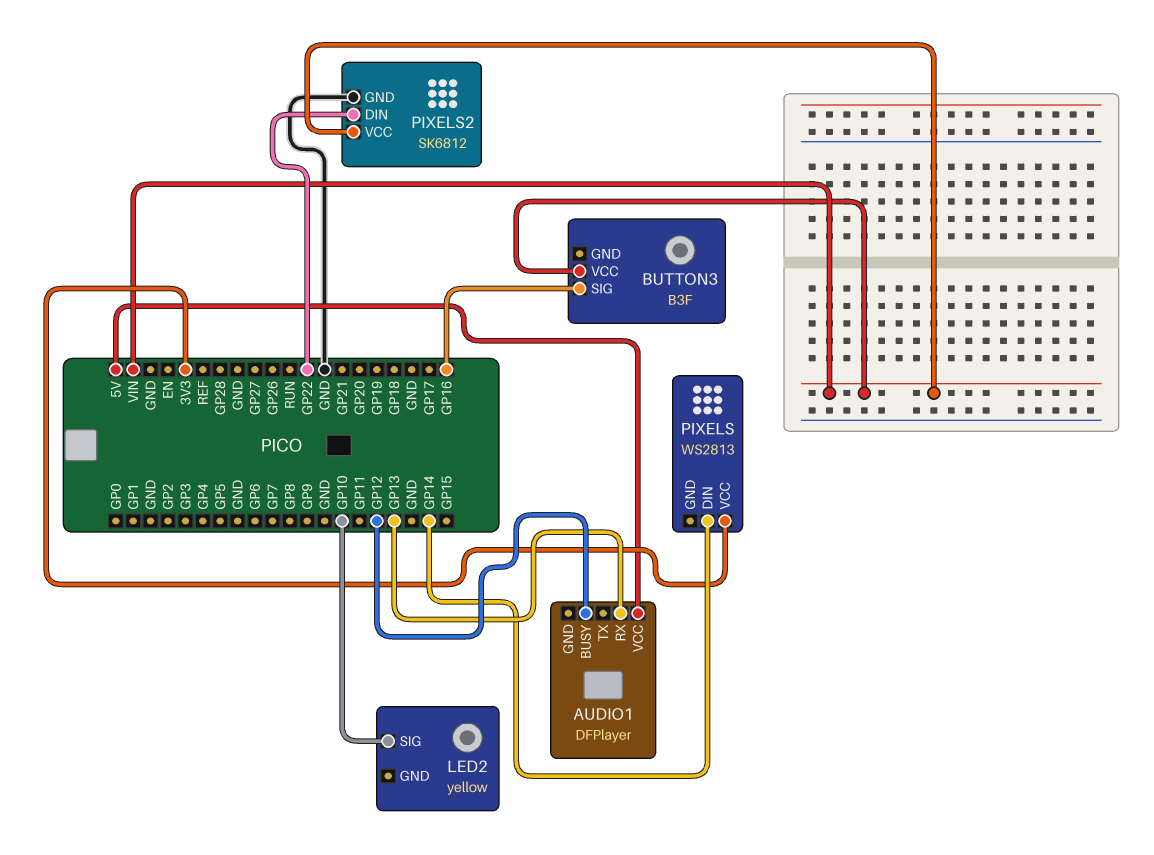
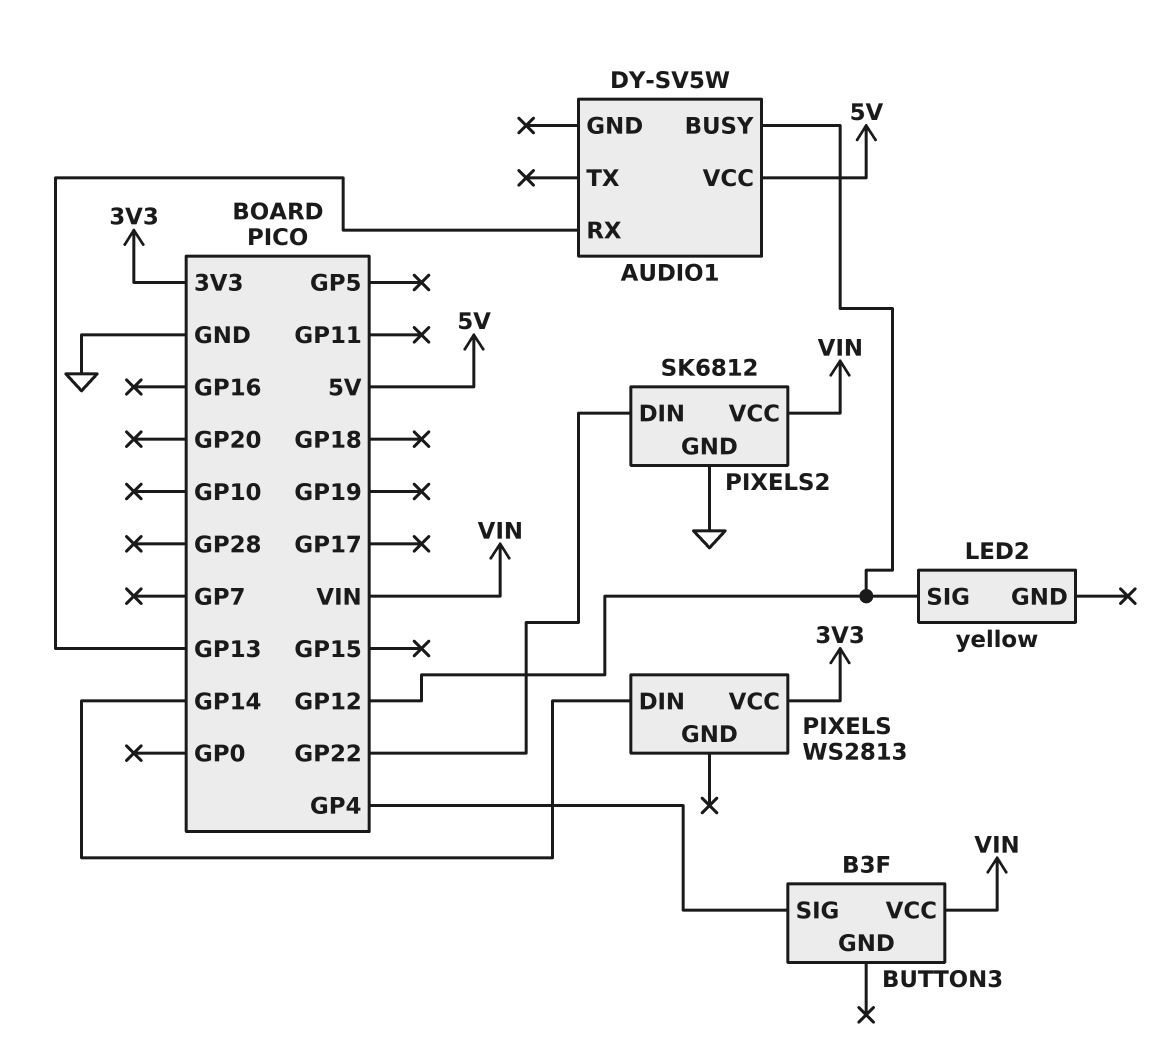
AUDIO1: DFPlayer -> DY-SV5W
BUTTON3 pin SIG: GP16 -> GP4
LED2 pin SIG: GP10 -> GP12

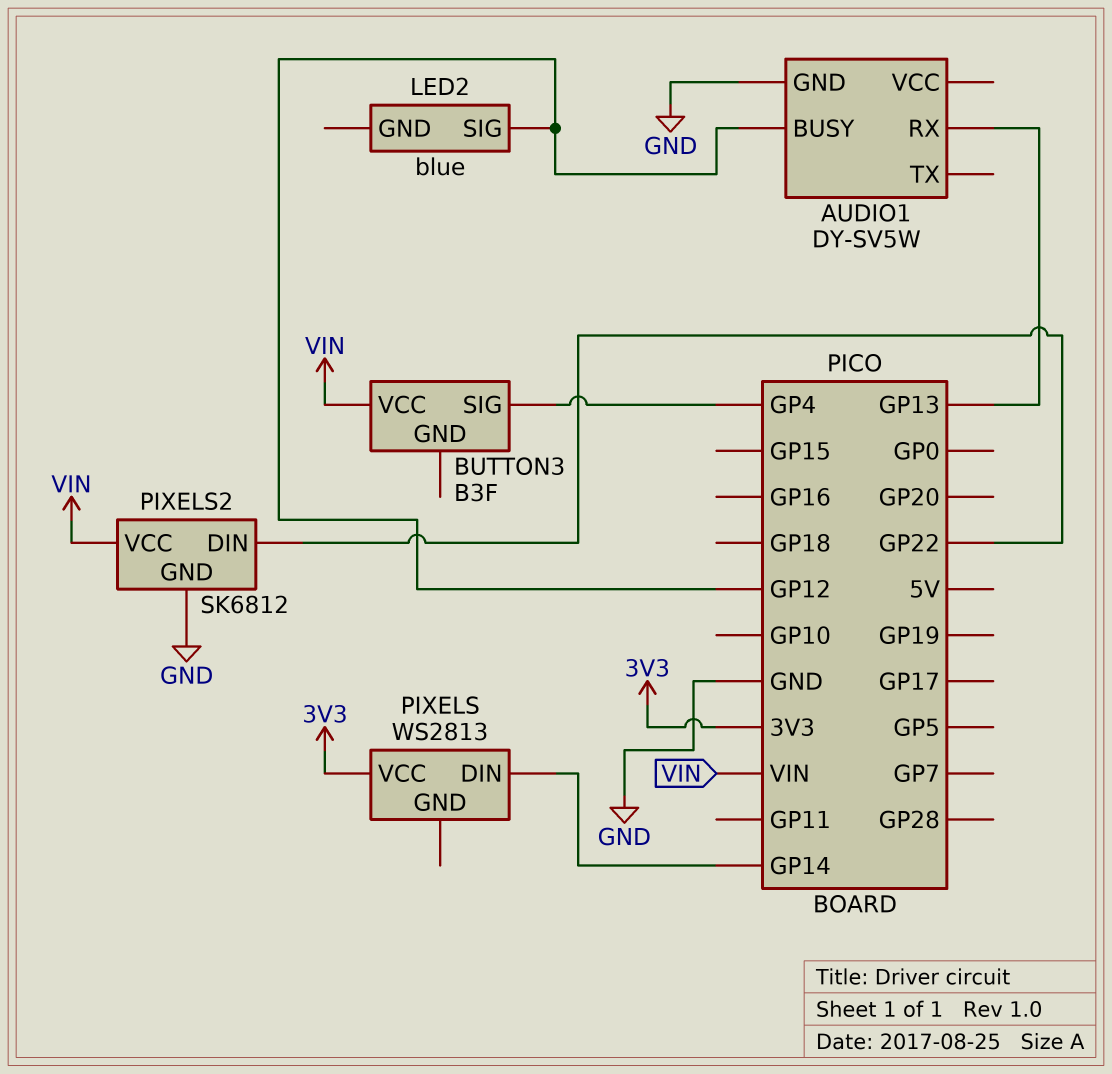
AUDIO1 pin GND: none -> GND
AUDIO1 pin VCC: 5V -> none
LED2: yellow -> blue

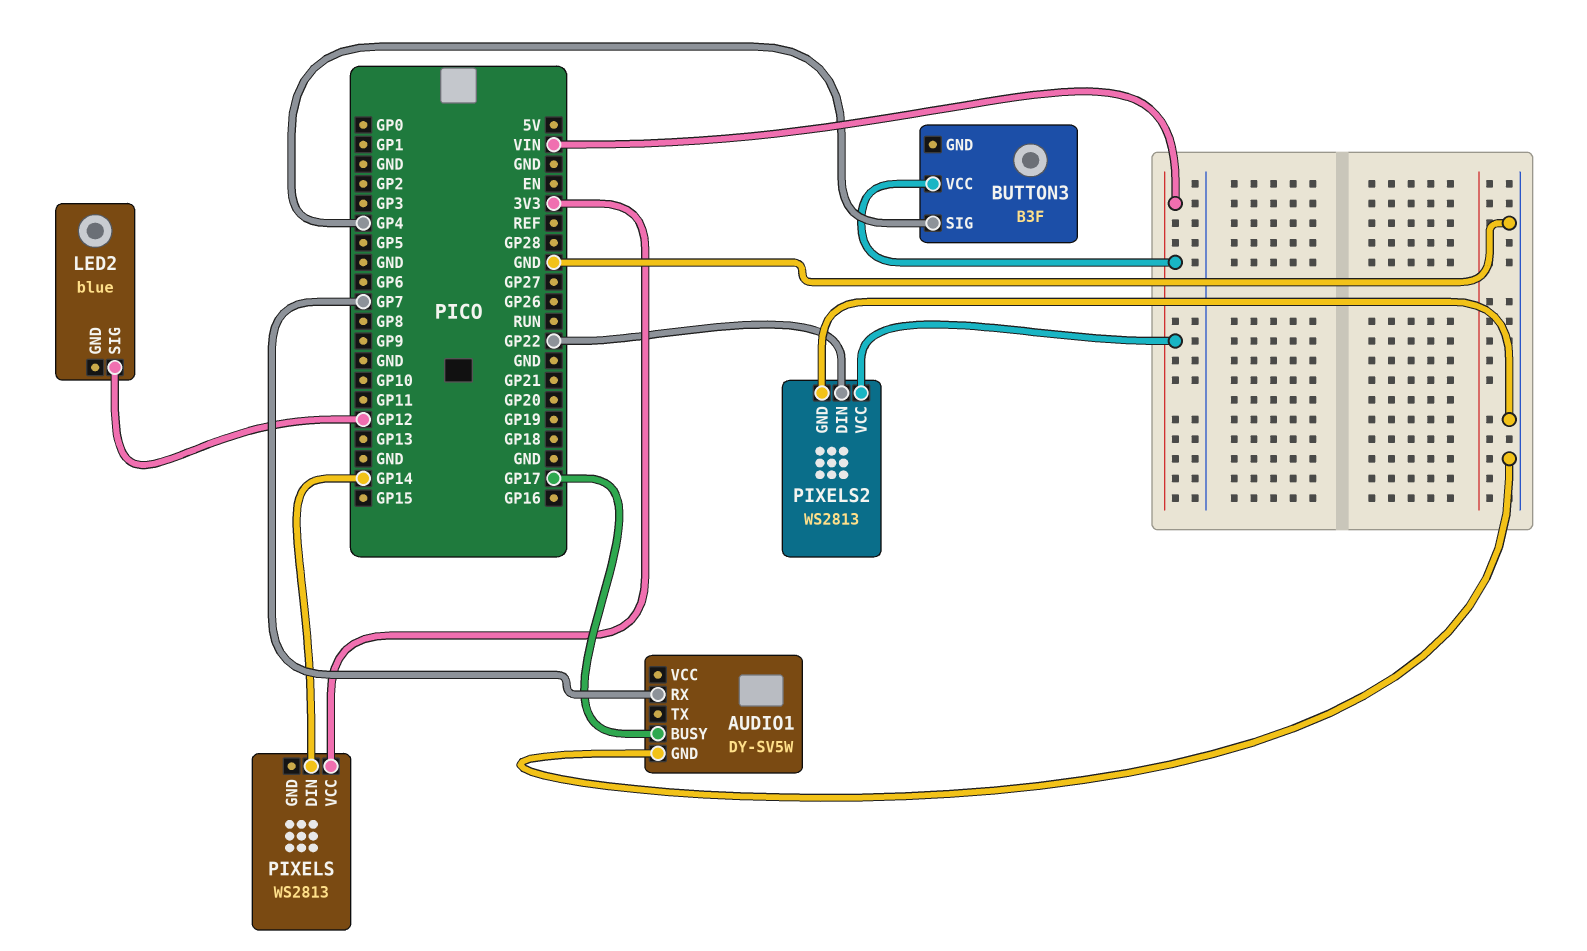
AUDIO1 pin BUSY: GP12 -> GP17
AUDIO1 pin RX: GP13 -> GP7
PIXELS2: SK6812 -> WS2813

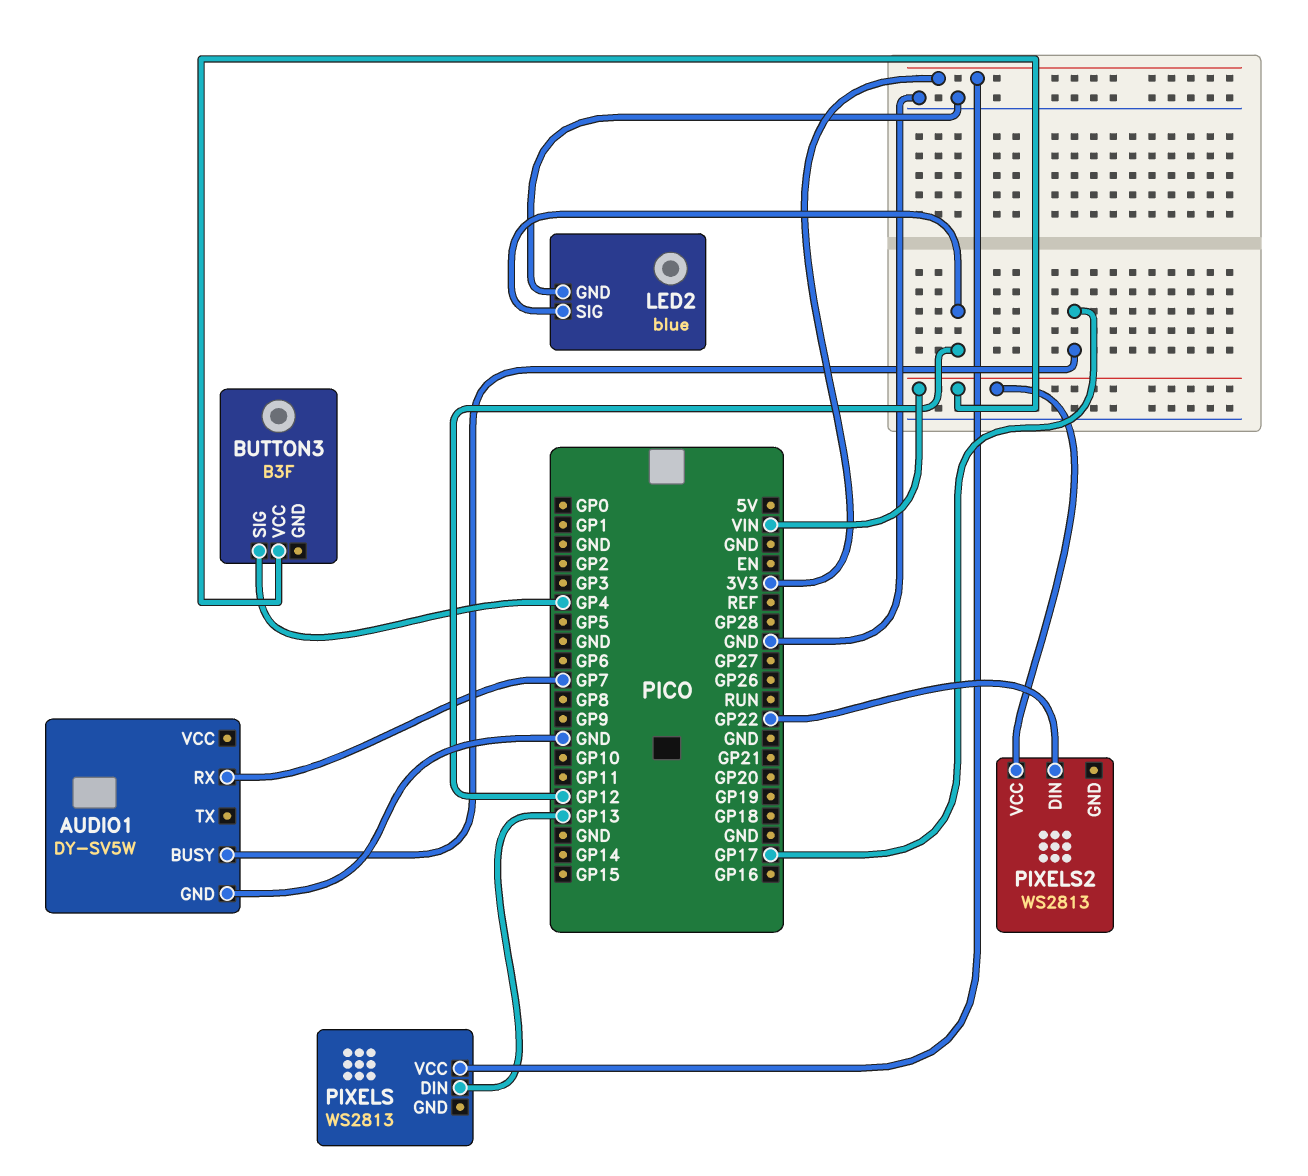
LED2 pin GND: none -> GND
PIXELS pin DIN: GP14 -> GP13
PIXELS2 pin GND: GND -> none

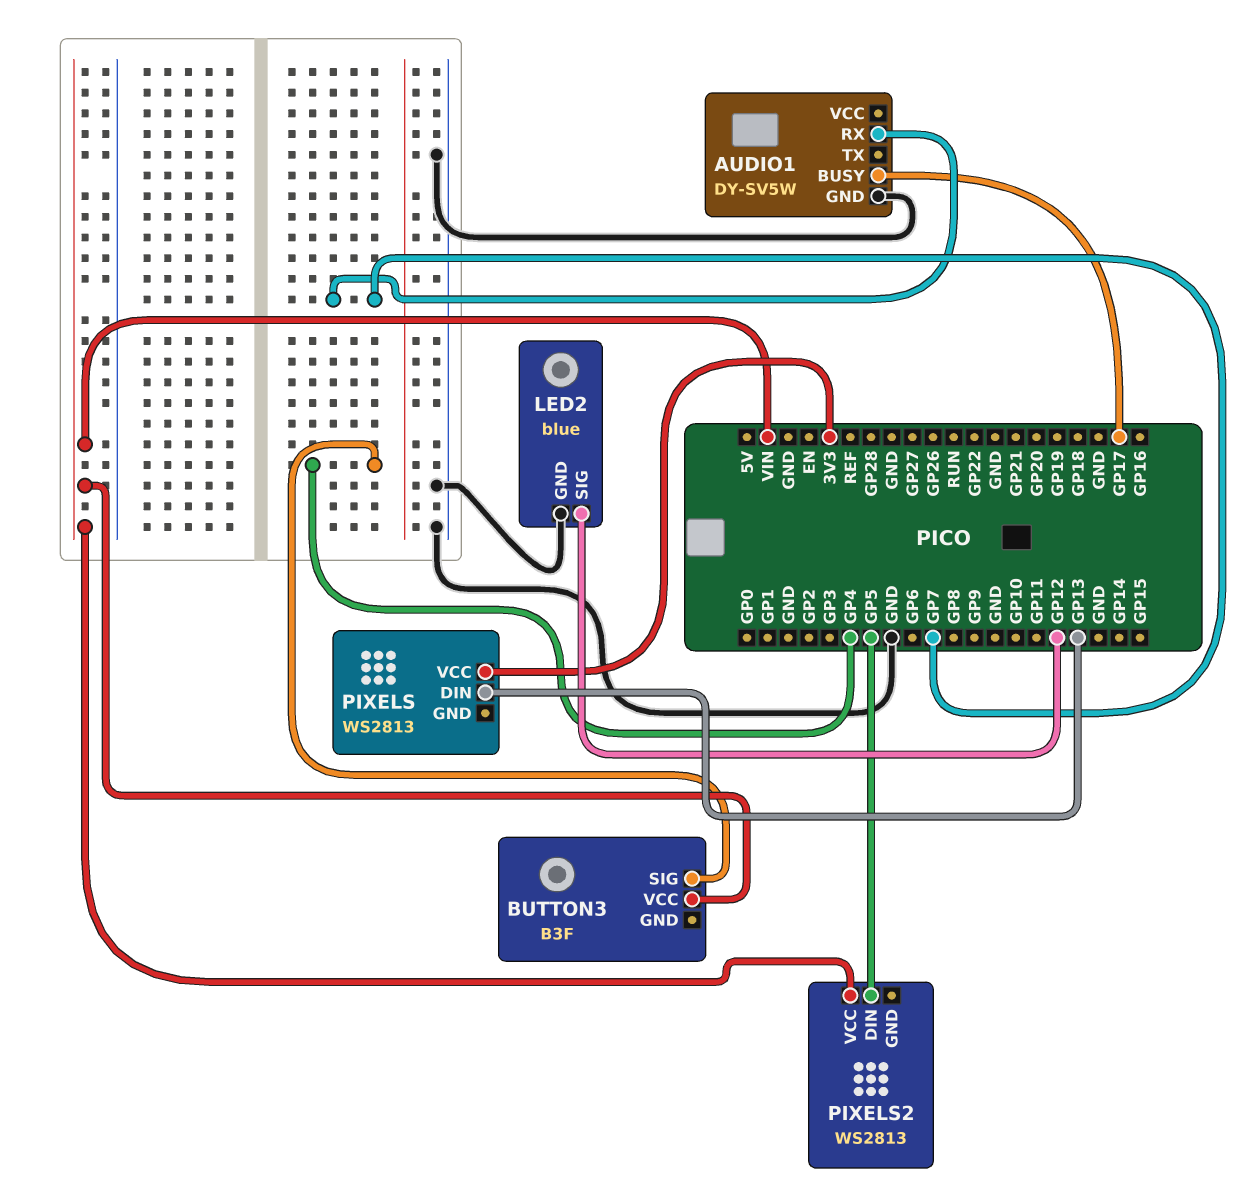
PIXELS2 pin DIN: GP22 -> GP5

